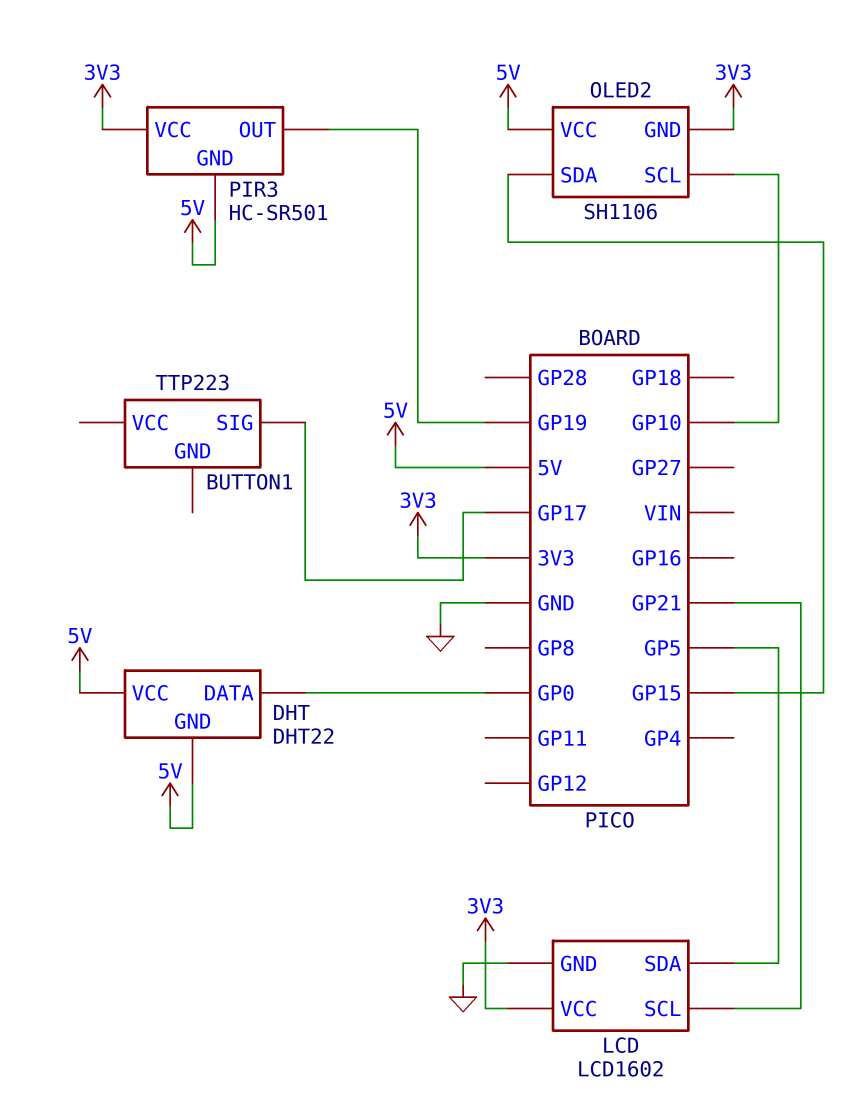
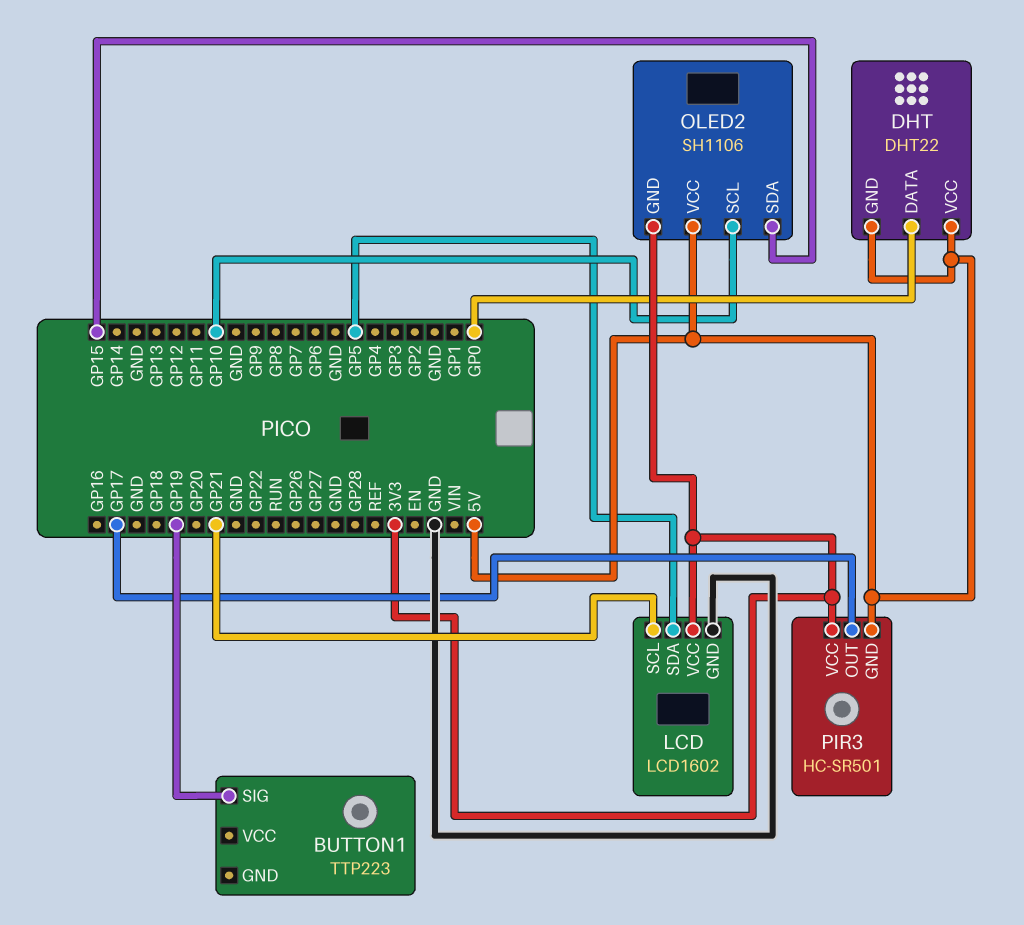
BUTTON1 pin SIG: GP17 -> GP19
PIR3 pin OUT: GP19 -> GP17

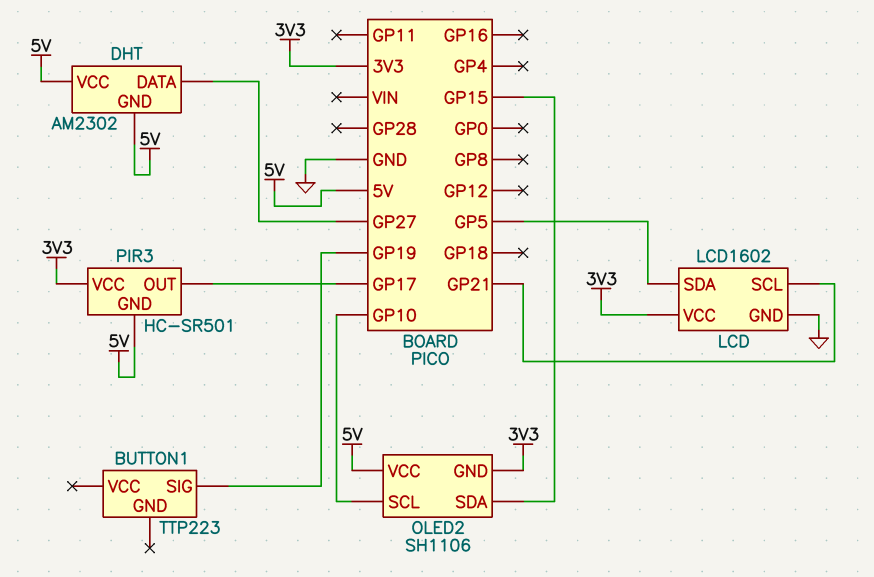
DHT: DHT22 -> AM2302
DHT pin DATA: GP0 -> GP27

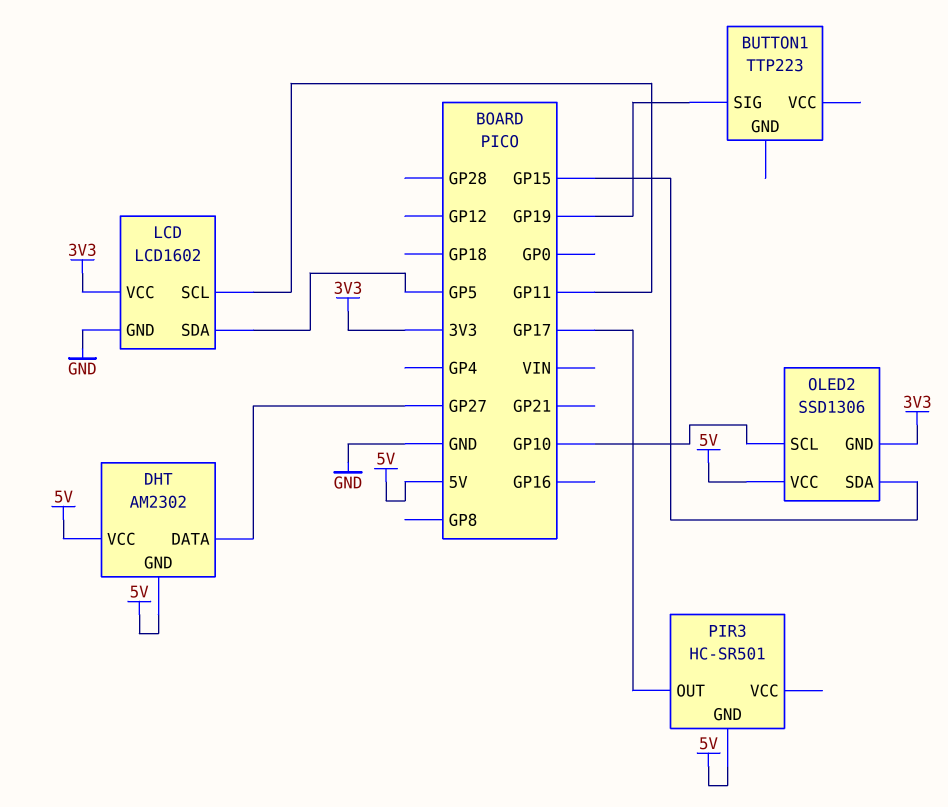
LCD pin SCL: GP21 -> GP11
OLED2: SH1106 -> SSD1306
PIR3 pin VCC: 3V3 -> none

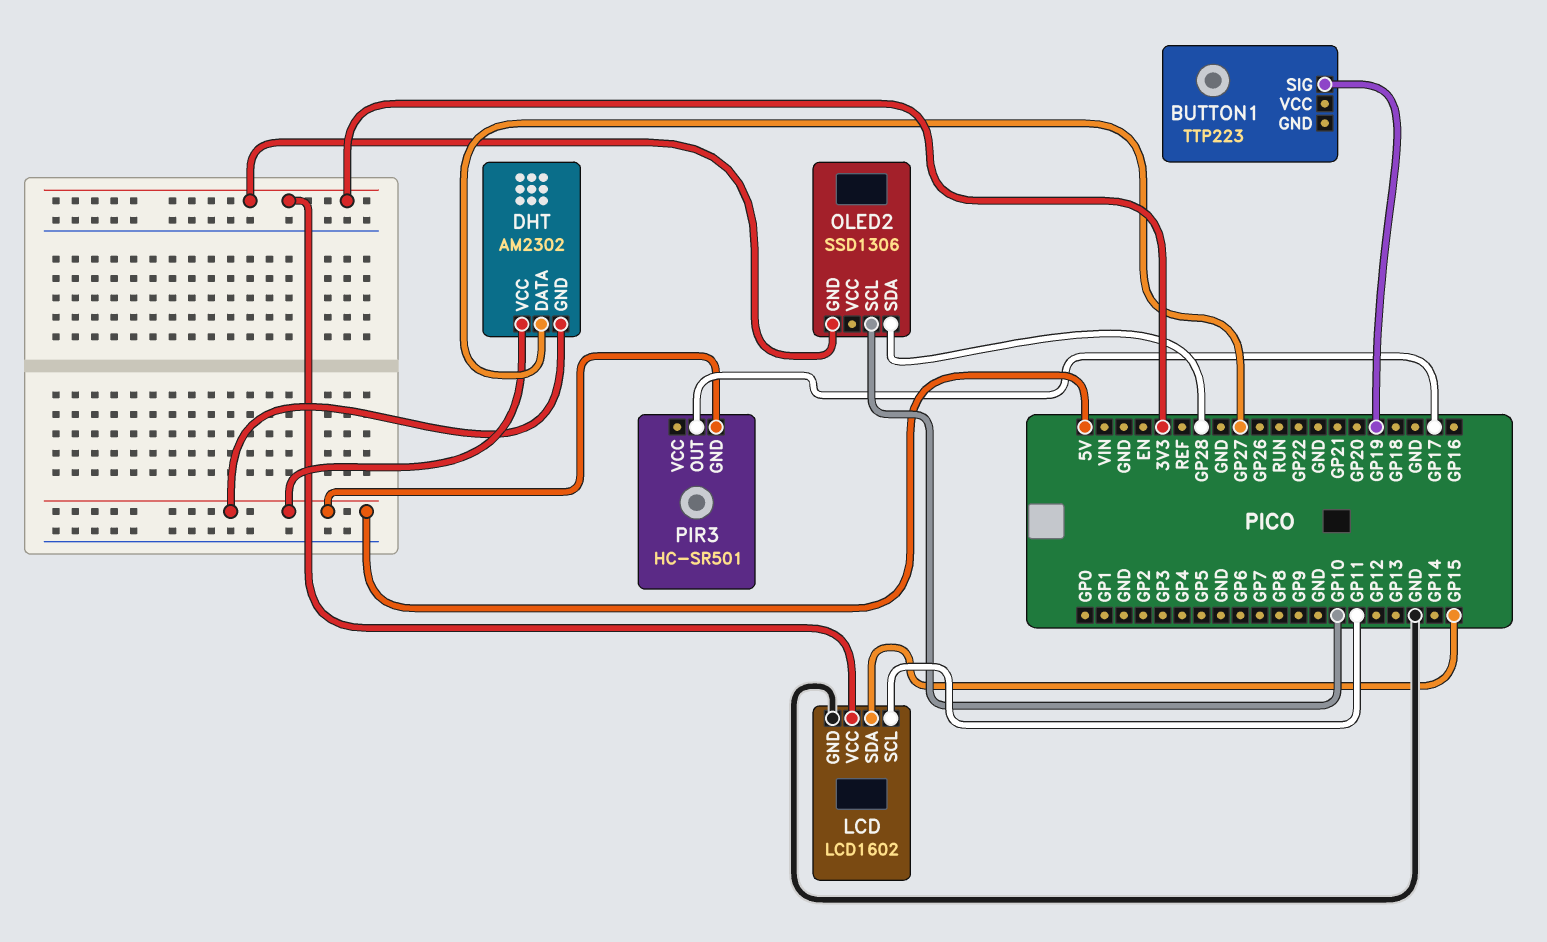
LCD pin SDA: GP5 -> GP15
OLED2 pin SDA: GP15 -> GP28
OLED2 pin VCC: 5V -> none

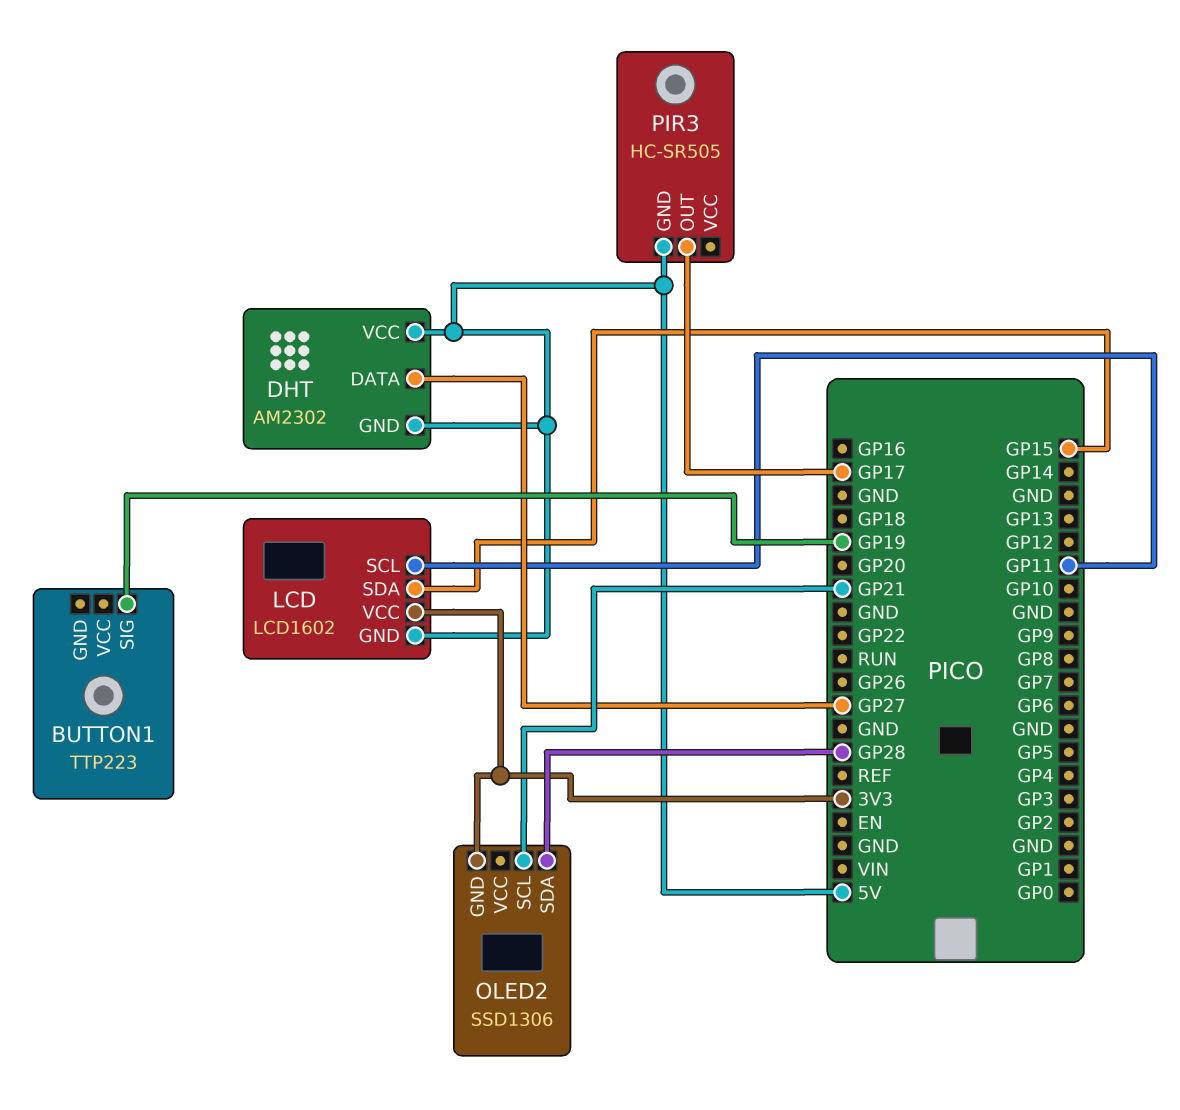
LCD pin GND: GND -> 5V
OLED2 pin SCL: GP10 -> GP21
PIR3: HC-SR501 -> HC-SR505

